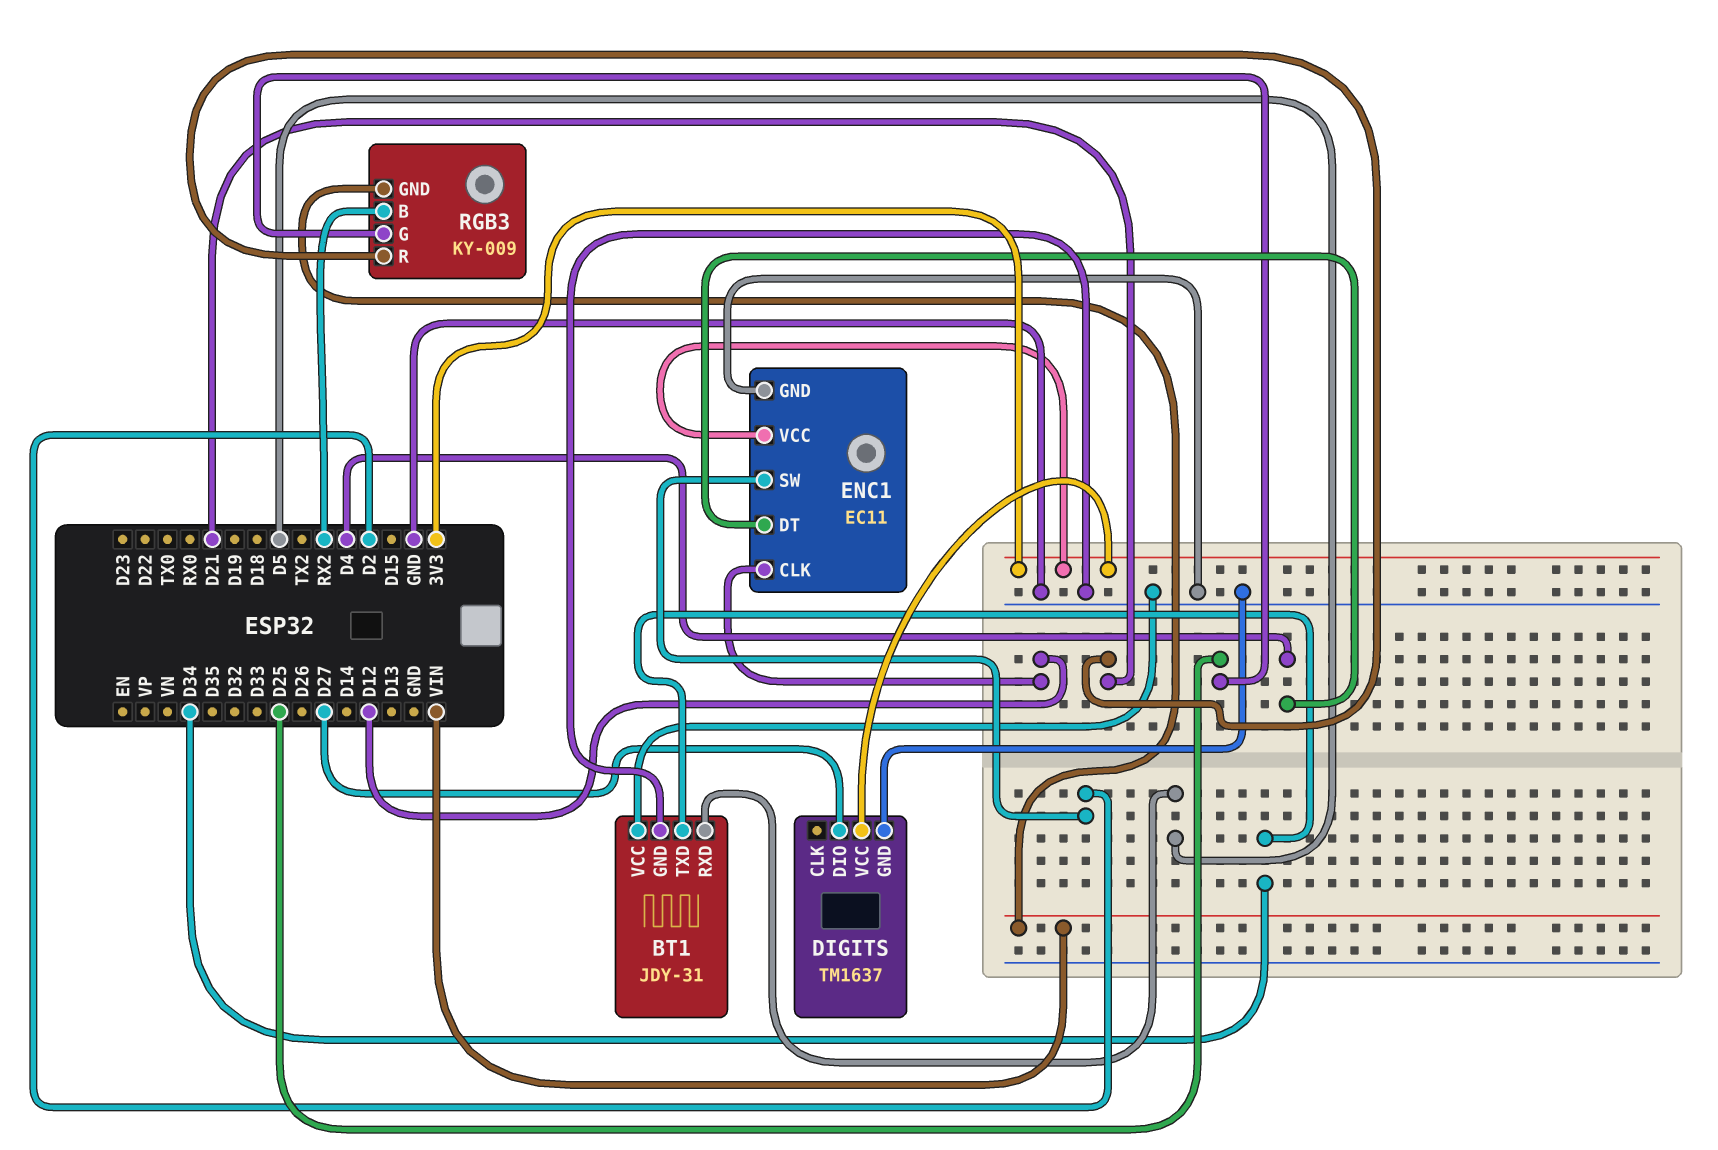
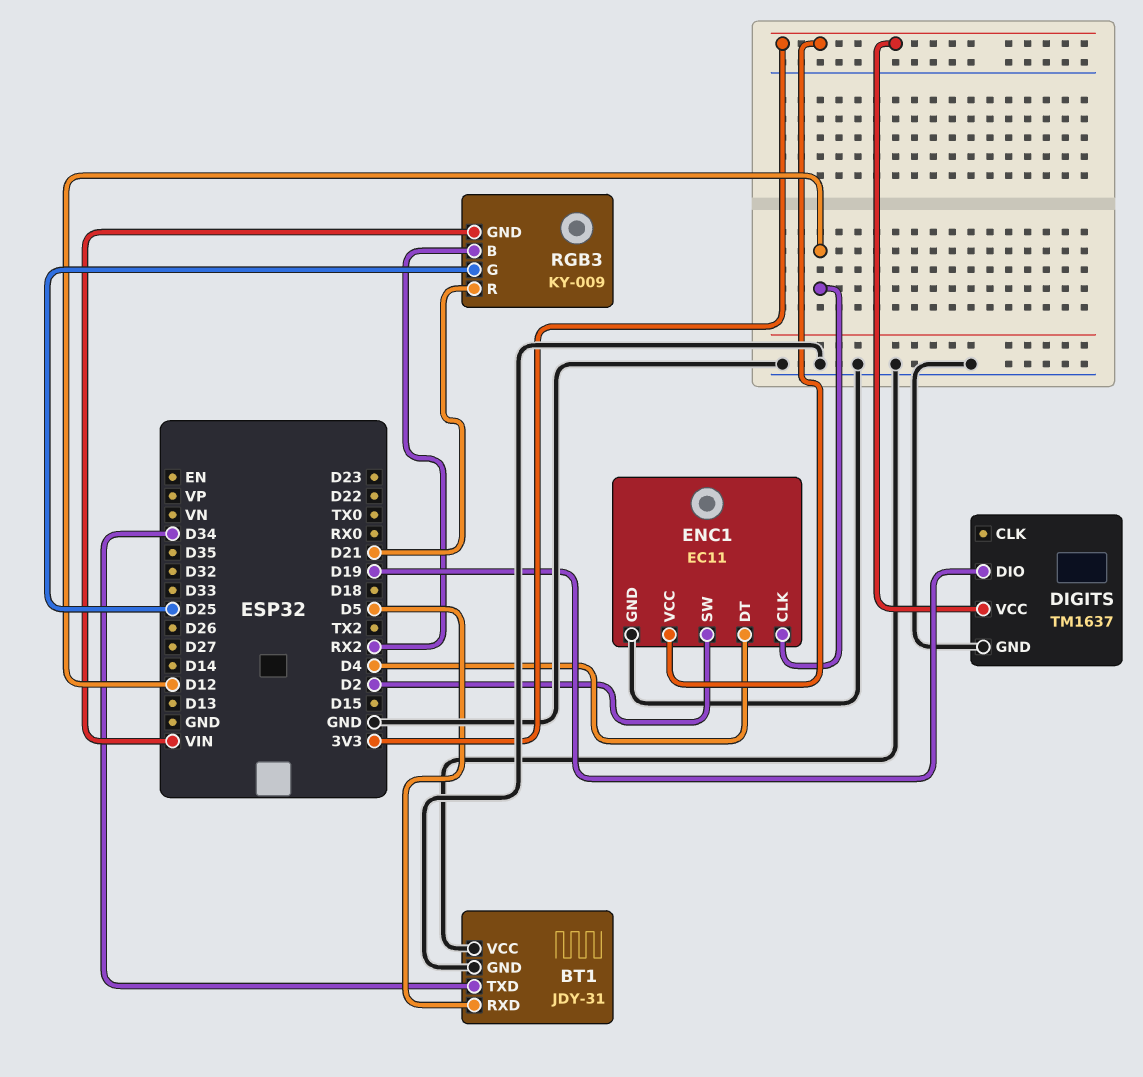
DIGITS pin DIO: D27 -> D19

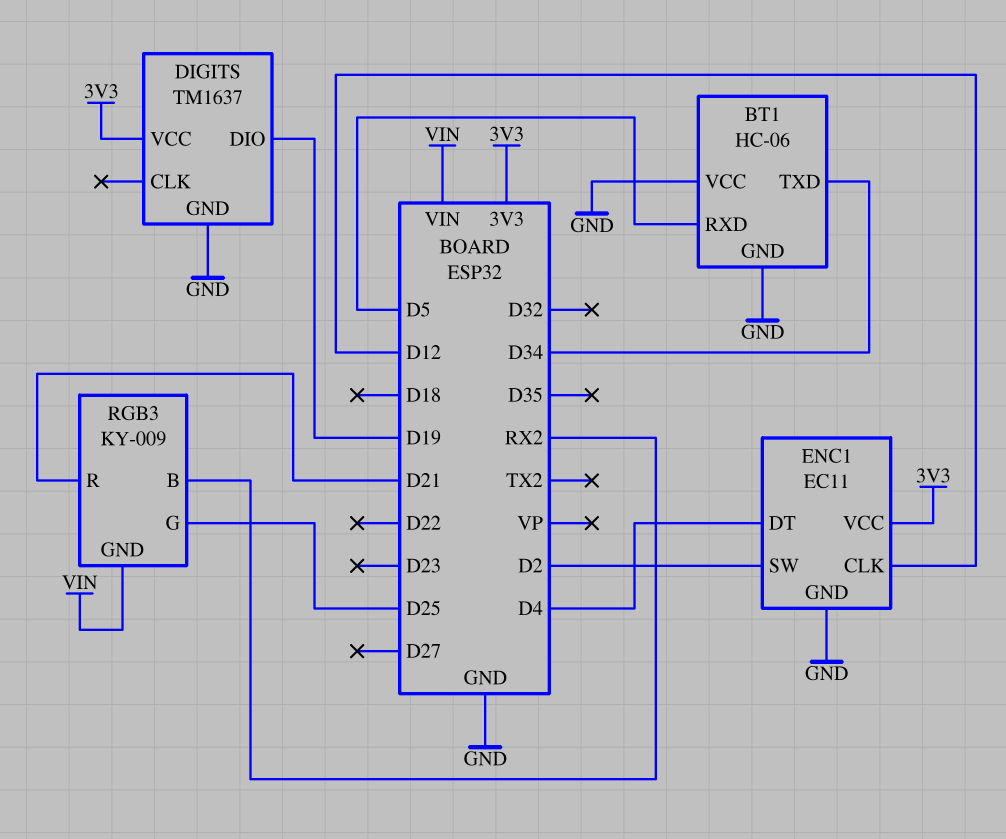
BT1: JDY-31 -> HC-06

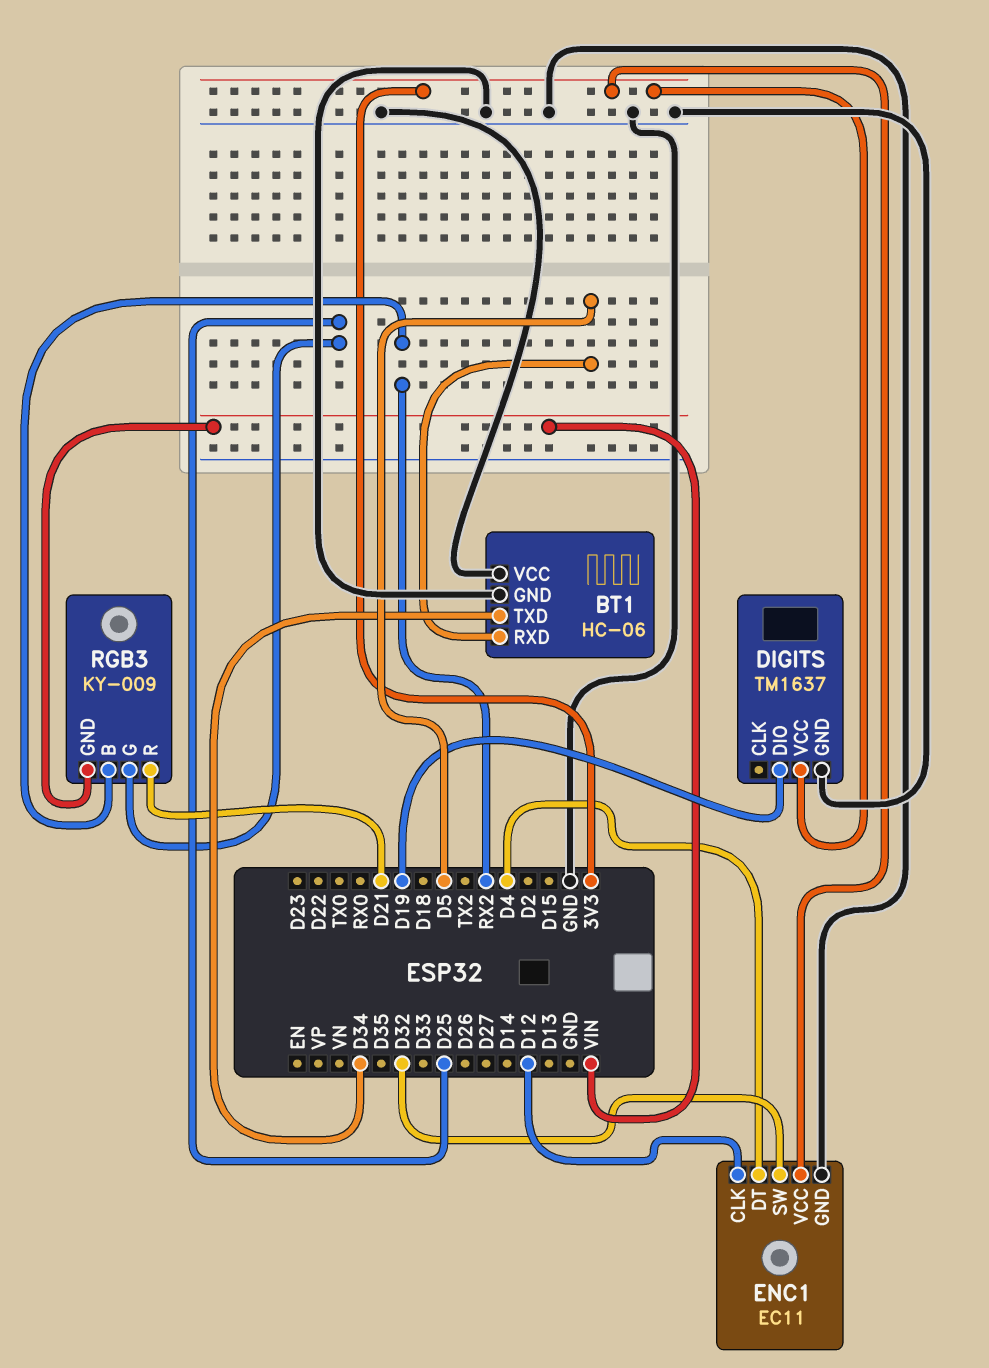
ENC1 pin SW: D2 -> D32

